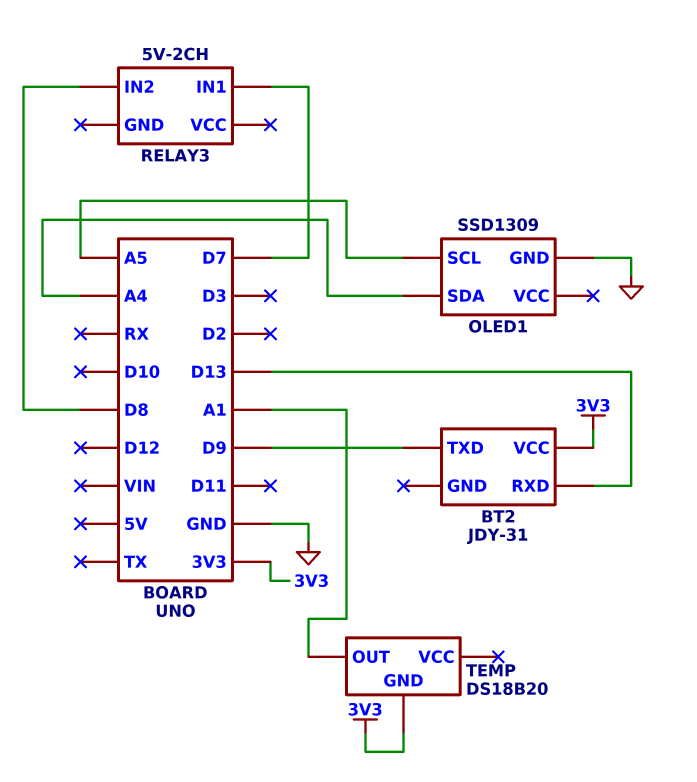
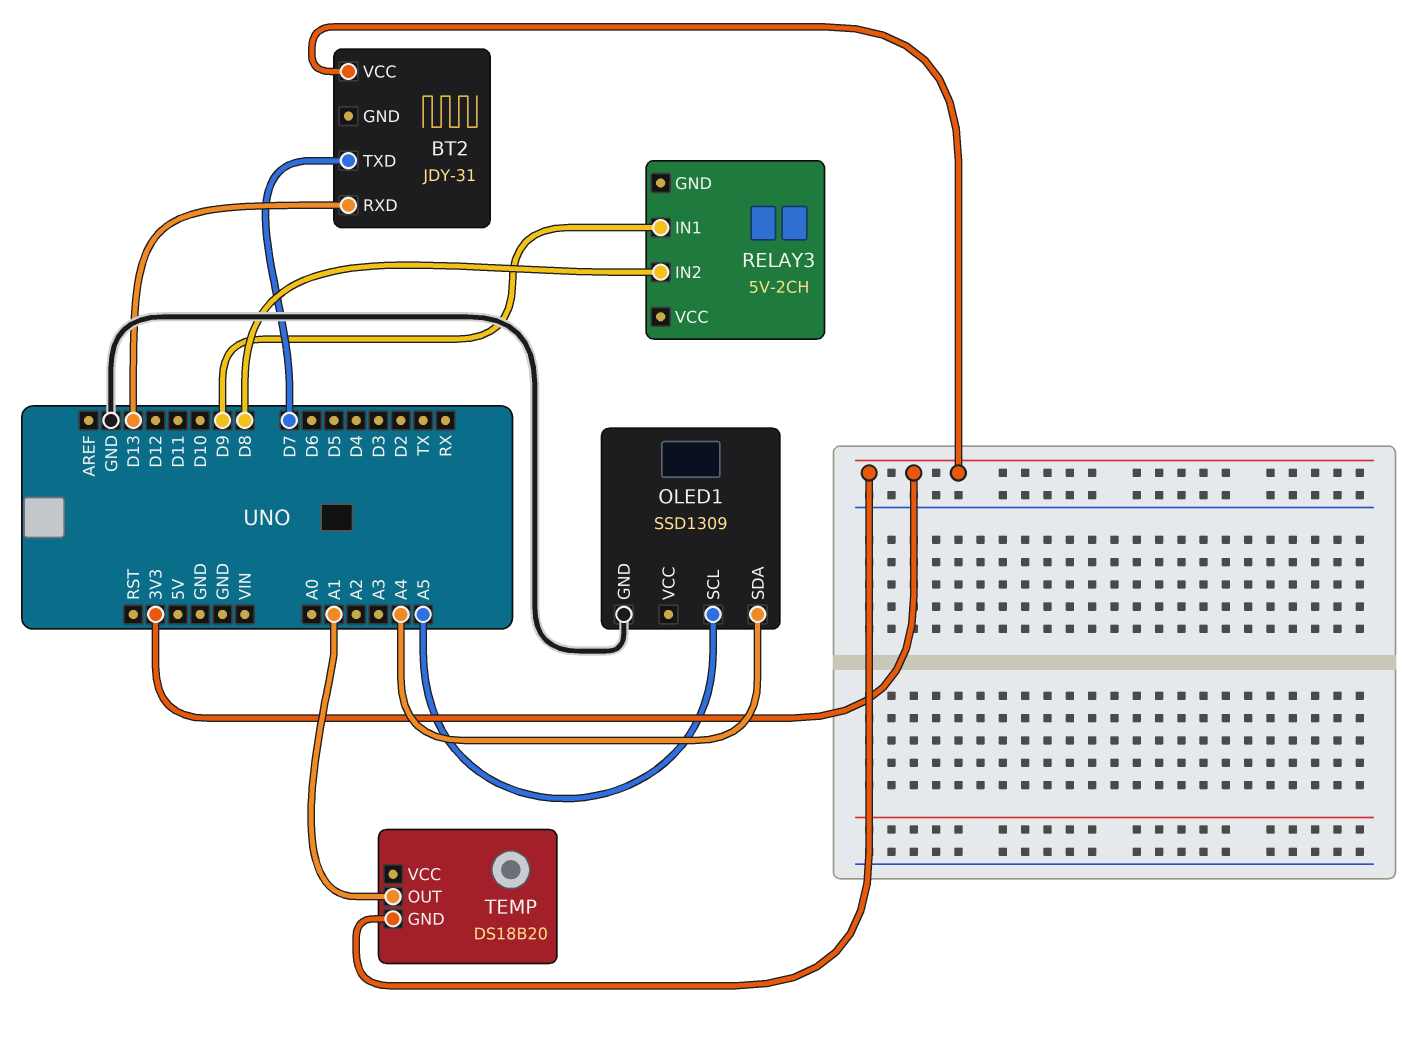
BT2 pin TXD: D9 -> D7
RELAY3 pin IN1: D7 -> D9

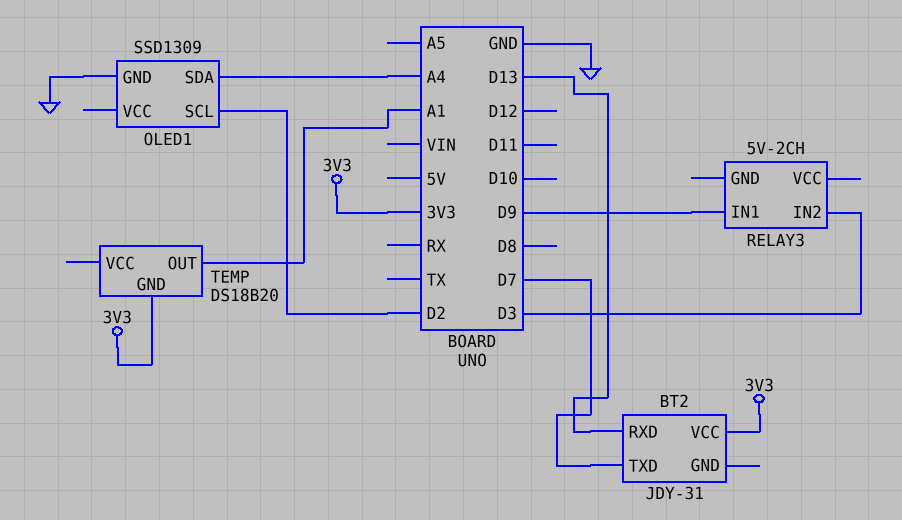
OLED1 pin SCL: A5 -> D2
RELAY3 pin IN2: D8 -> D3

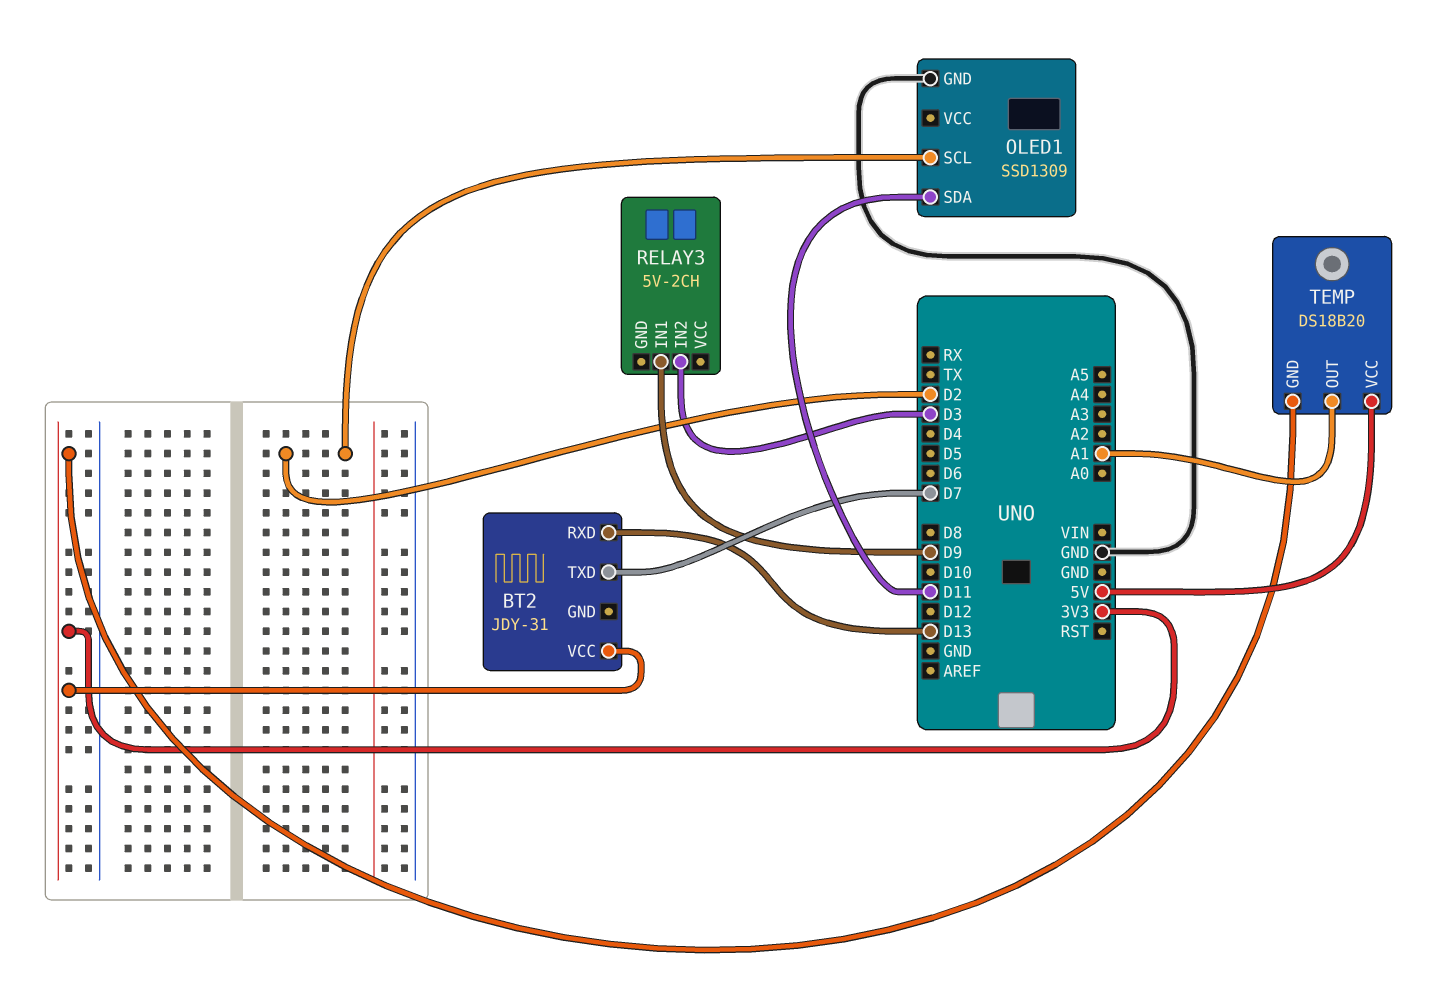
OLED1 pin SDA: A4 -> D11
TEMP pin VCC: none -> 5V

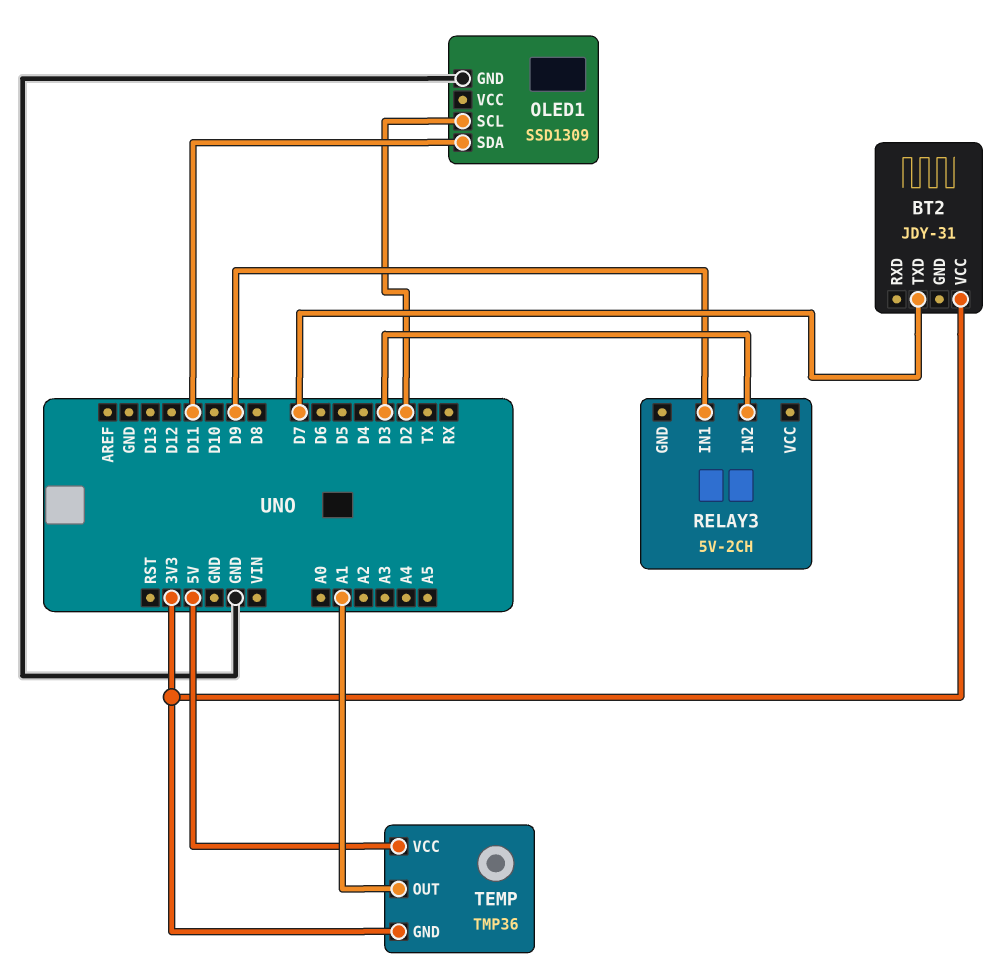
BT2 pin RXD: D13 -> none
TEMP: DS18B20 -> TMP36

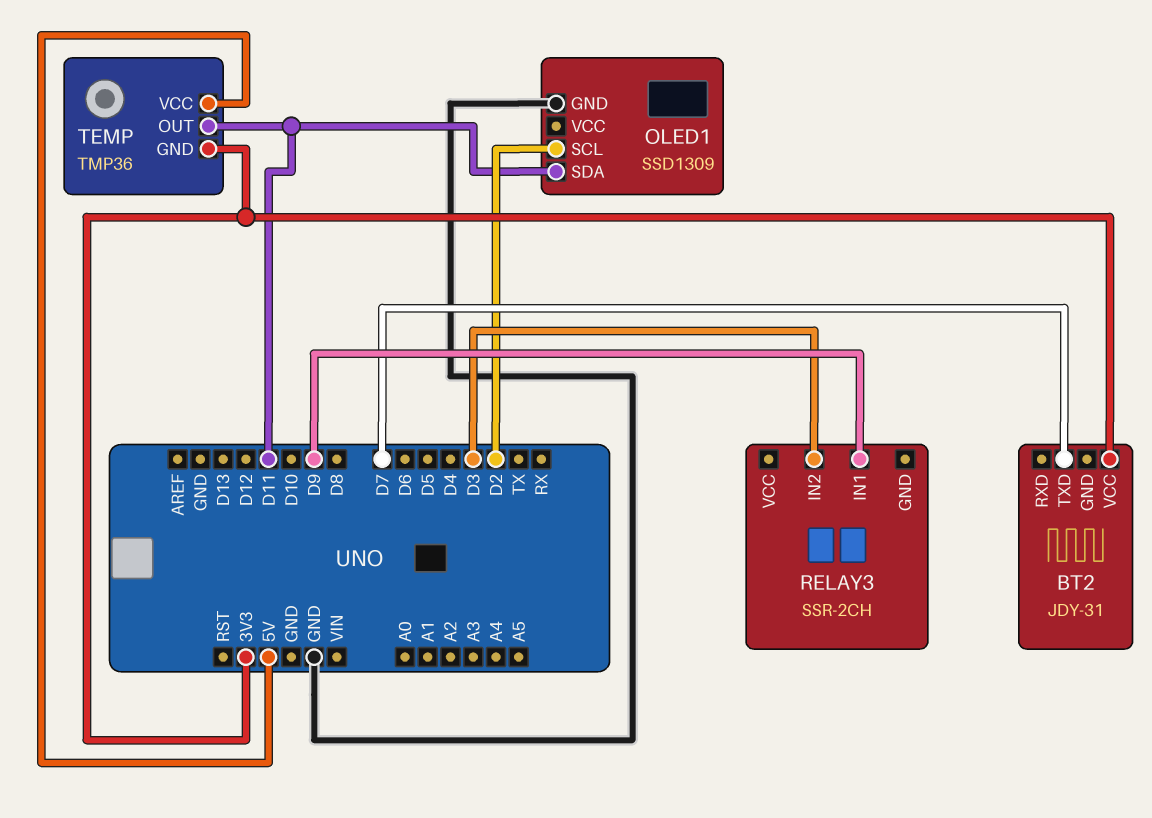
RELAY3: 5V-2CH -> SSR-2CH
TEMP pin OUT: A1 -> D11

